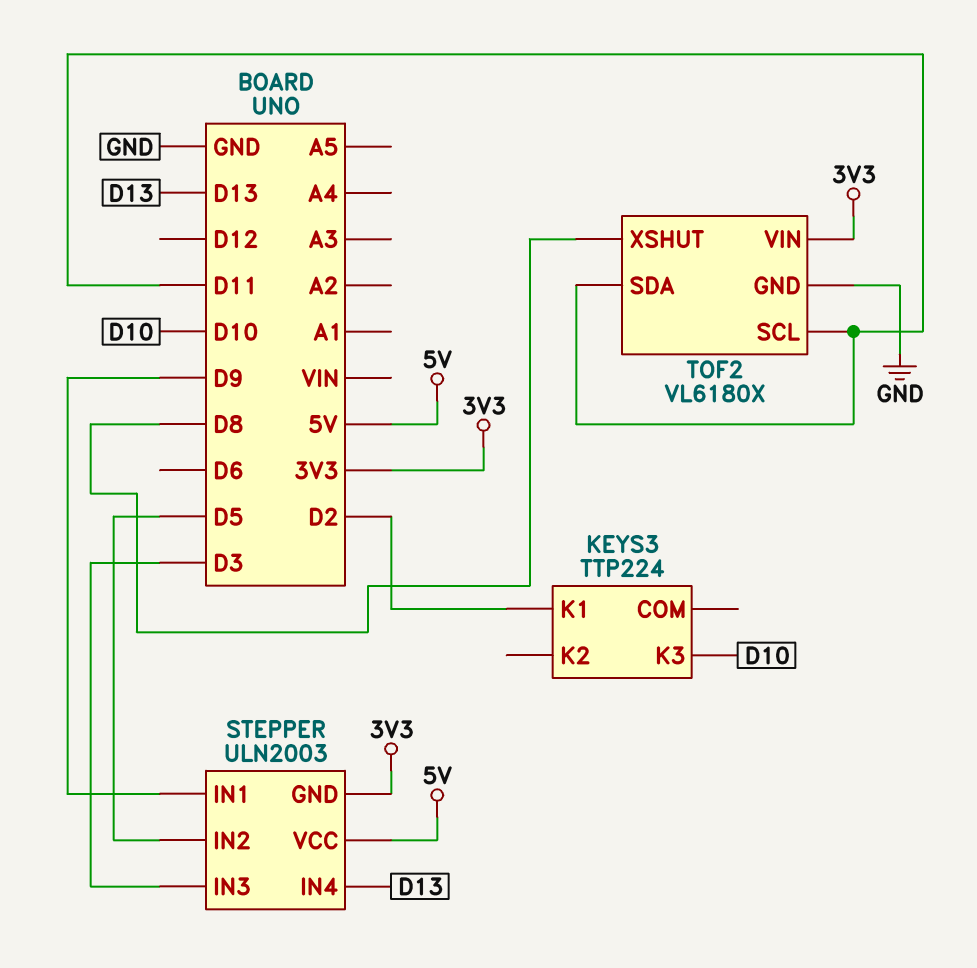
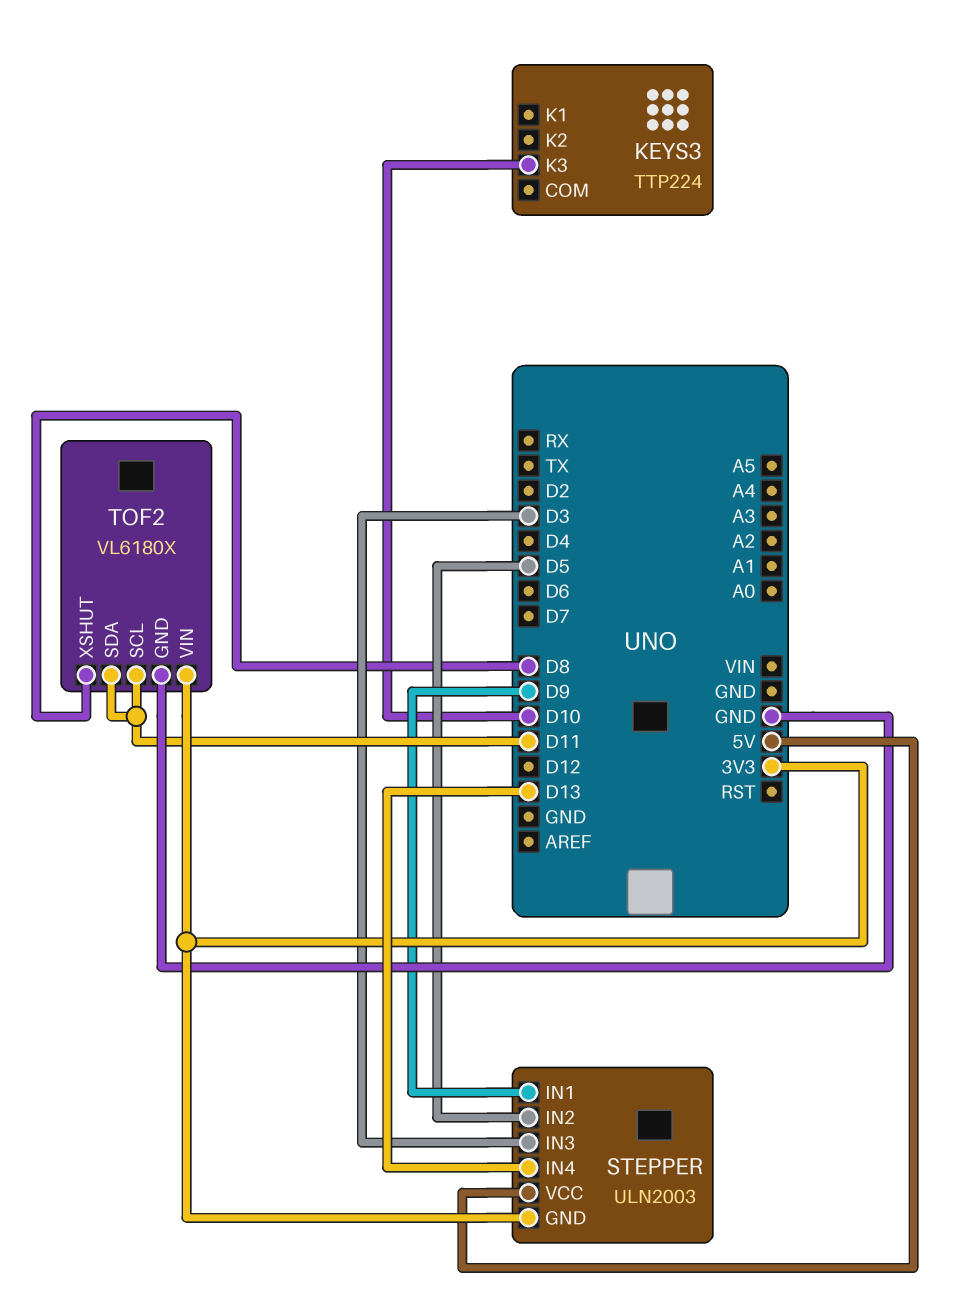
KEYS3 pin K1: D2 -> none

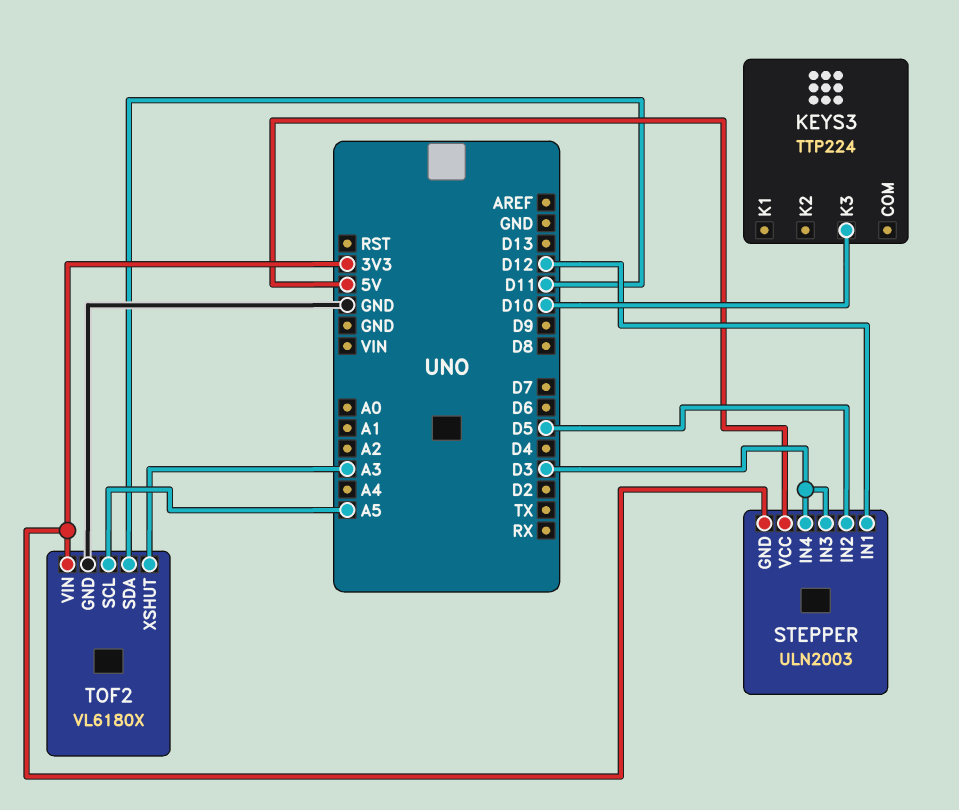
STEPPER pin IN1: D9 -> D12
STEPPER pin IN4: D13 -> D3
TOF2 pin SCL: D11 -> A5
TOF2 pin XSHUT: D8 -> A3

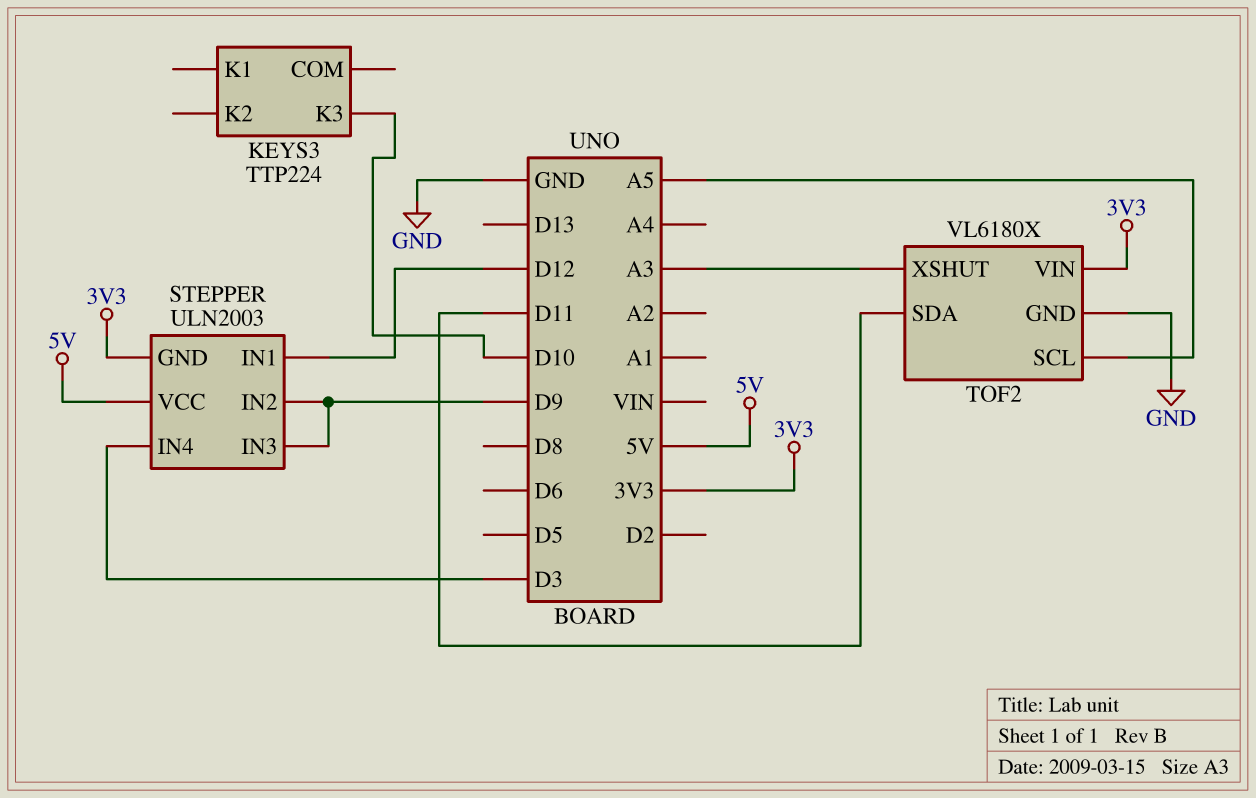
STEPPER pin IN2: D5 -> D9
STEPPER pin IN3: D3 -> D9

